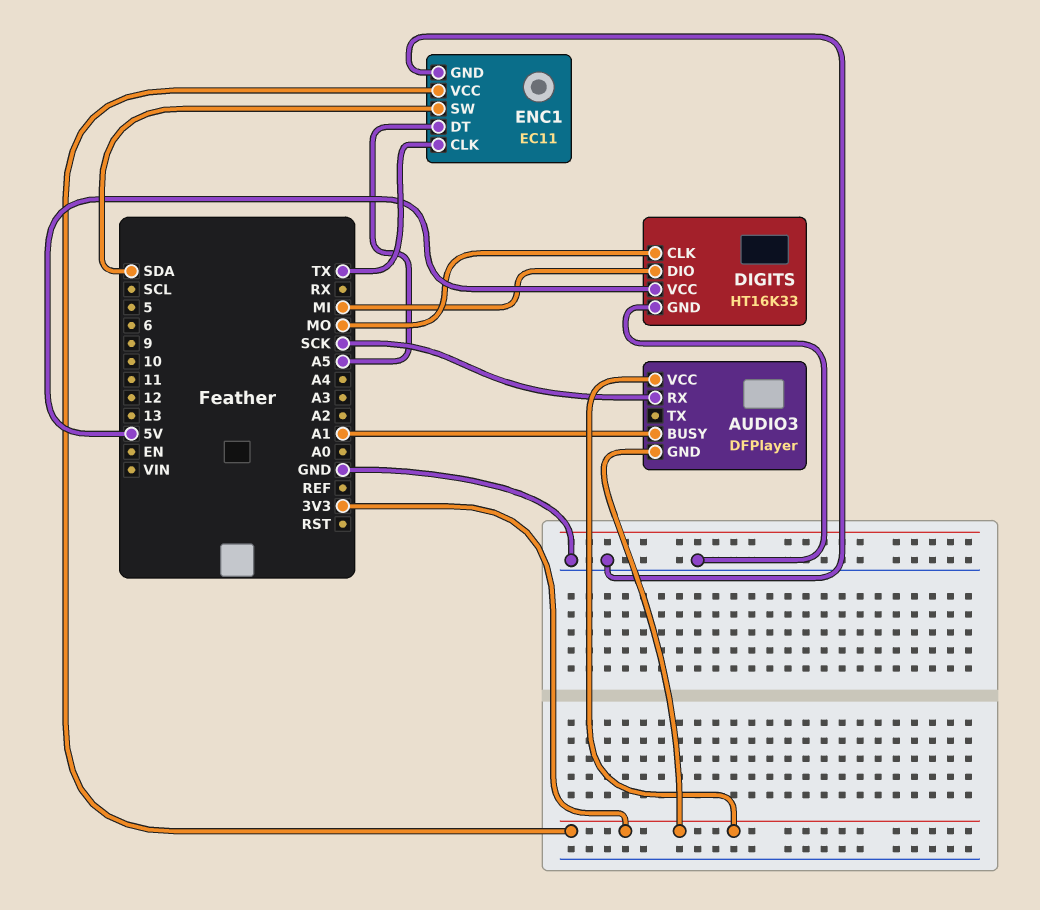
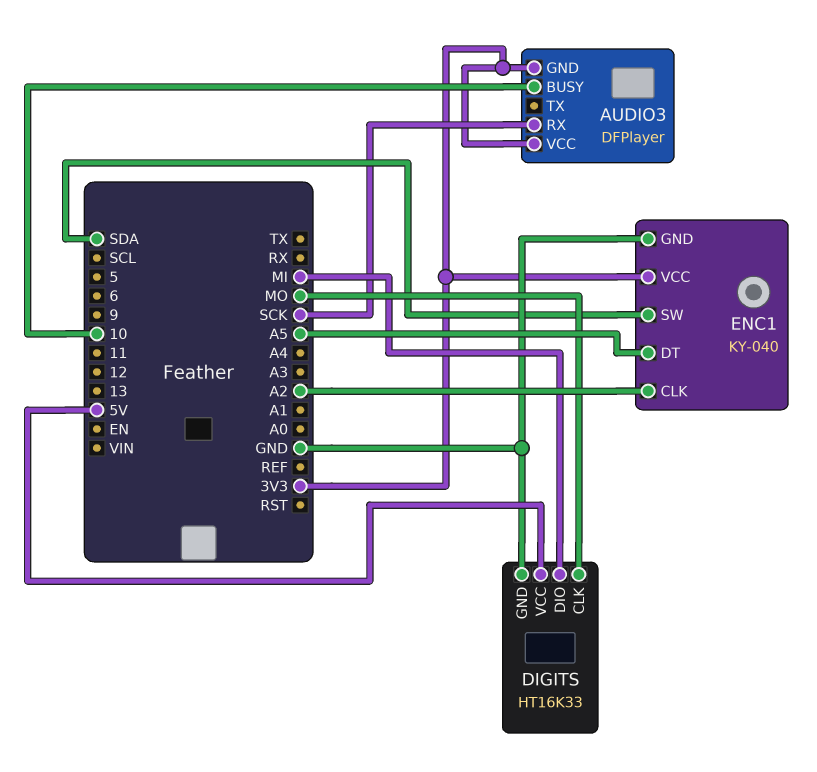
AUDIO3 pin BUSY: A1 -> 10
ENC1: EC11 -> KY-040
ENC1 pin CLK: TX -> A2

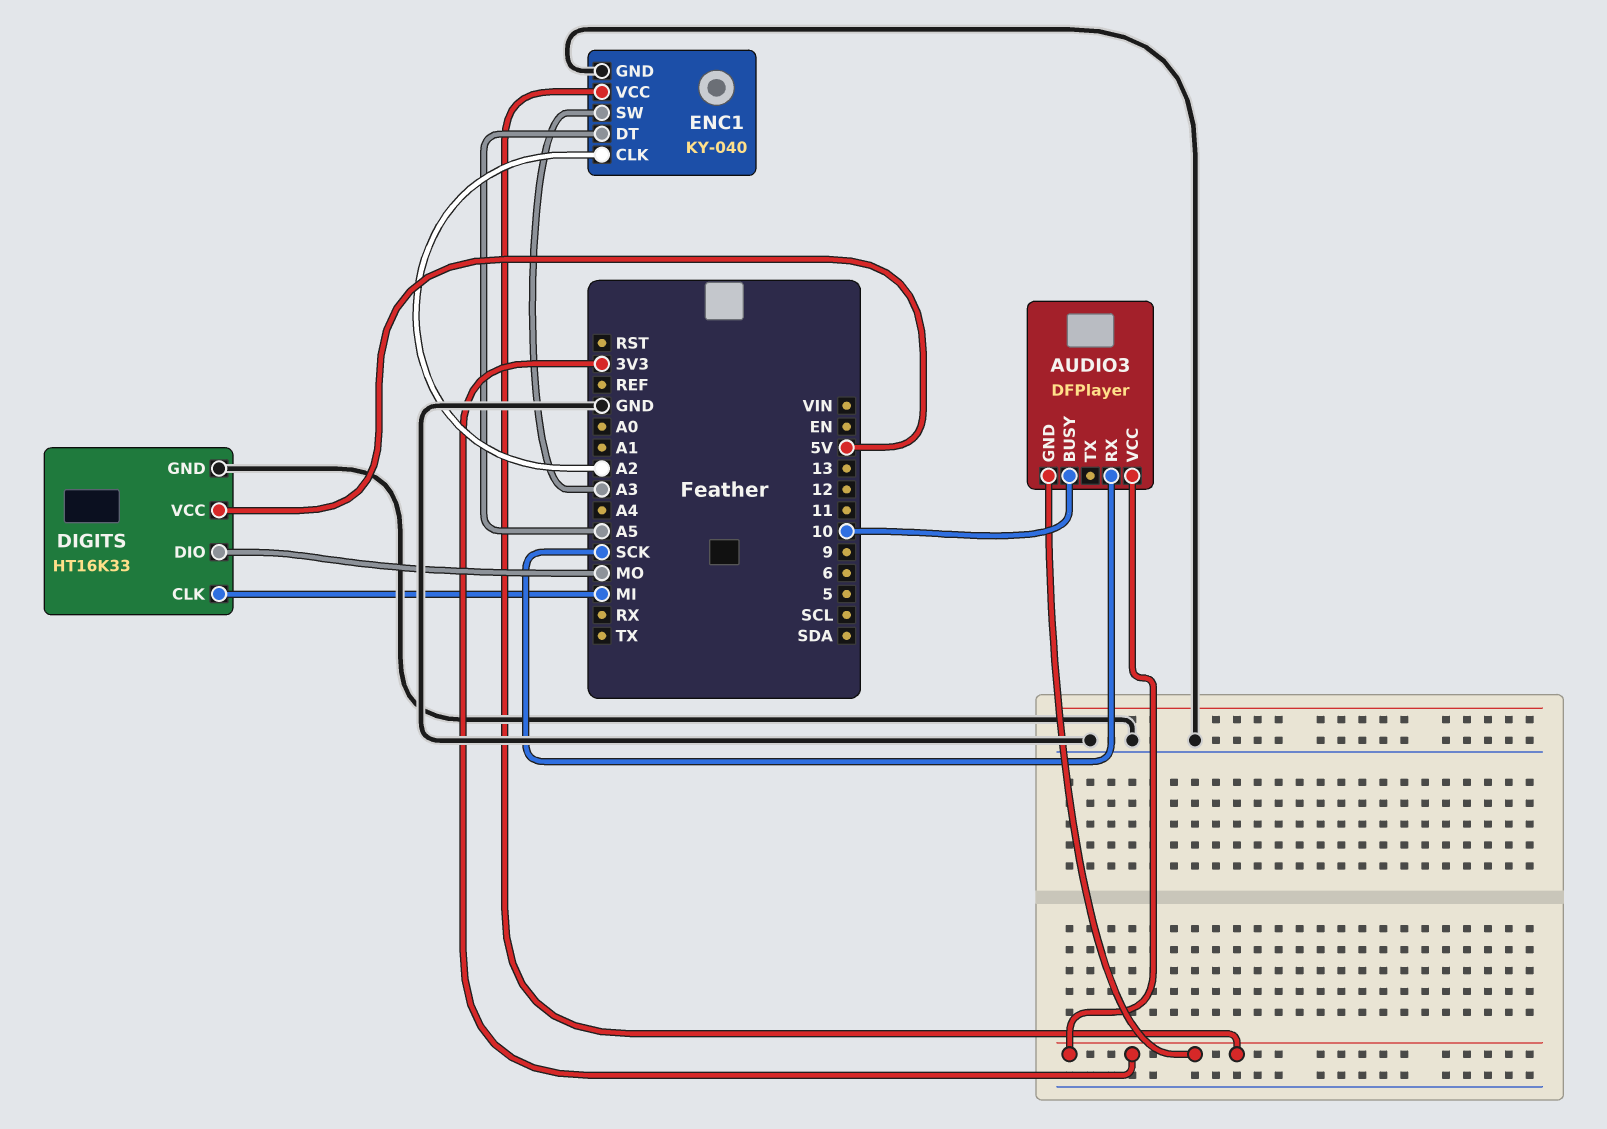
DIGITS pin CLK: MO -> MI
DIGITS pin DIO: MI -> MO
ENC1 pin SW: SDA -> A3

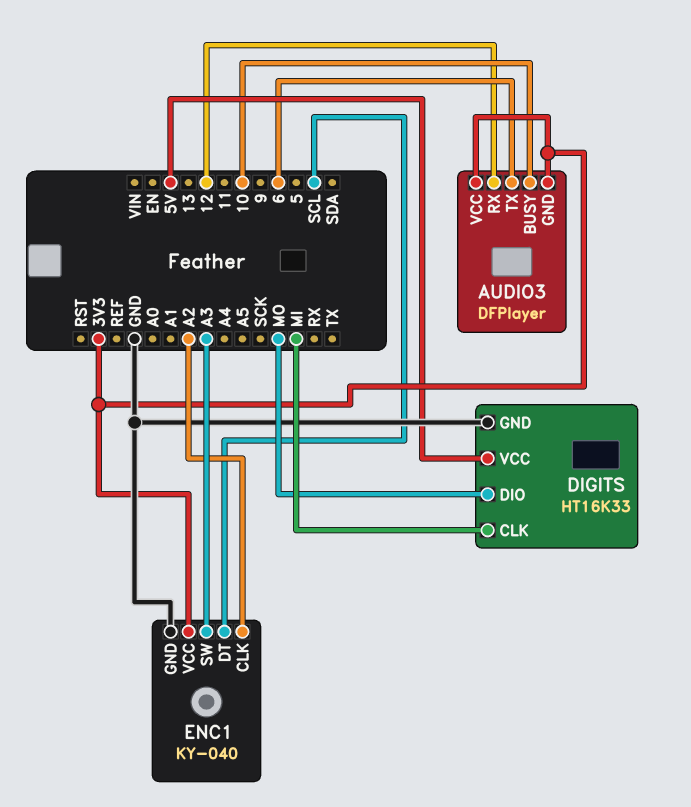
AUDIO3 pin RX: SCK -> 12
AUDIO3 pin TX: none -> 6
ENC1 pin DT: A5 -> SCL

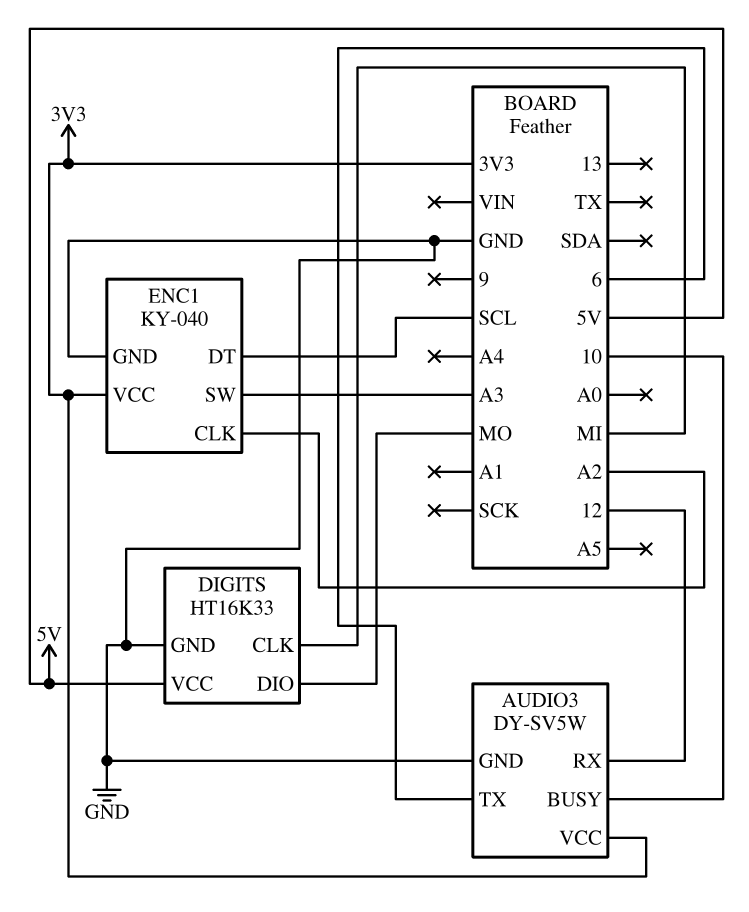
AUDIO3: DFPlayer -> DY-SV5W
AUDIO3 pin GND: 3V3 -> GND

